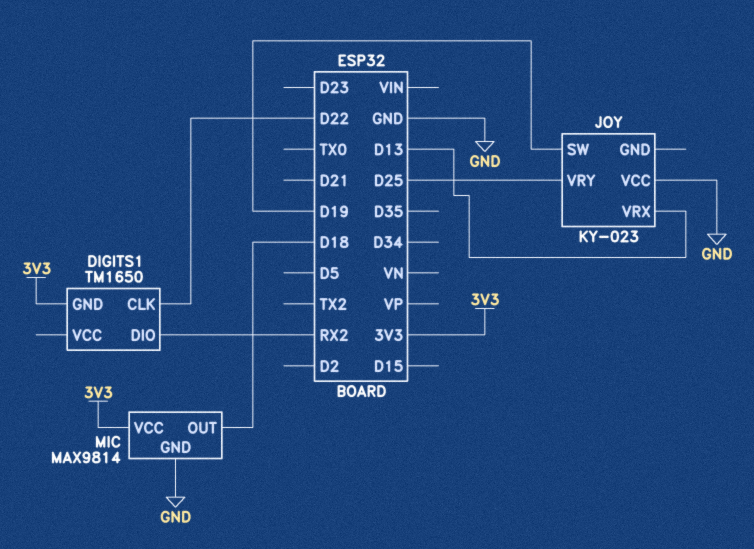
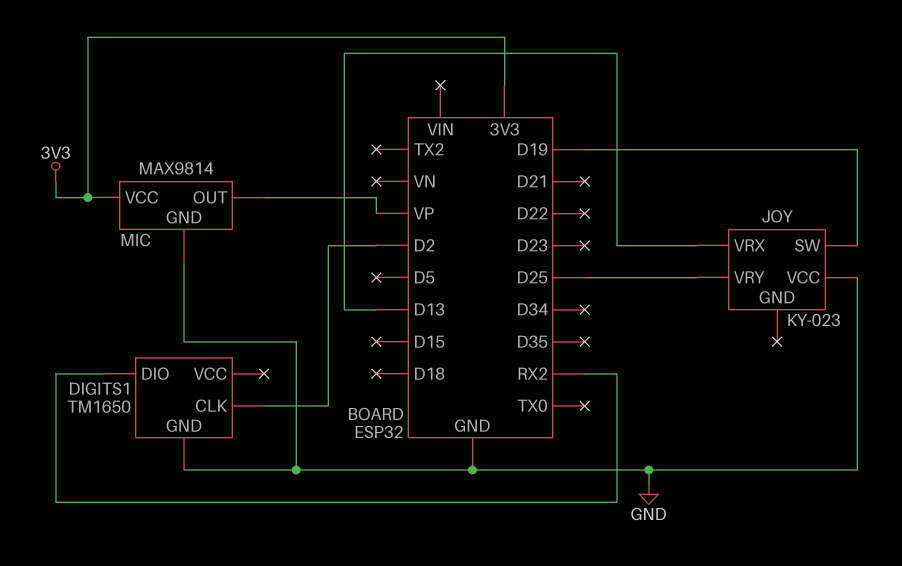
DIGITS1 pin CLK: D22 -> D2
DIGITS1 pin GND: 3V3 -> GND
MIC pin OUT: D18 -> VP

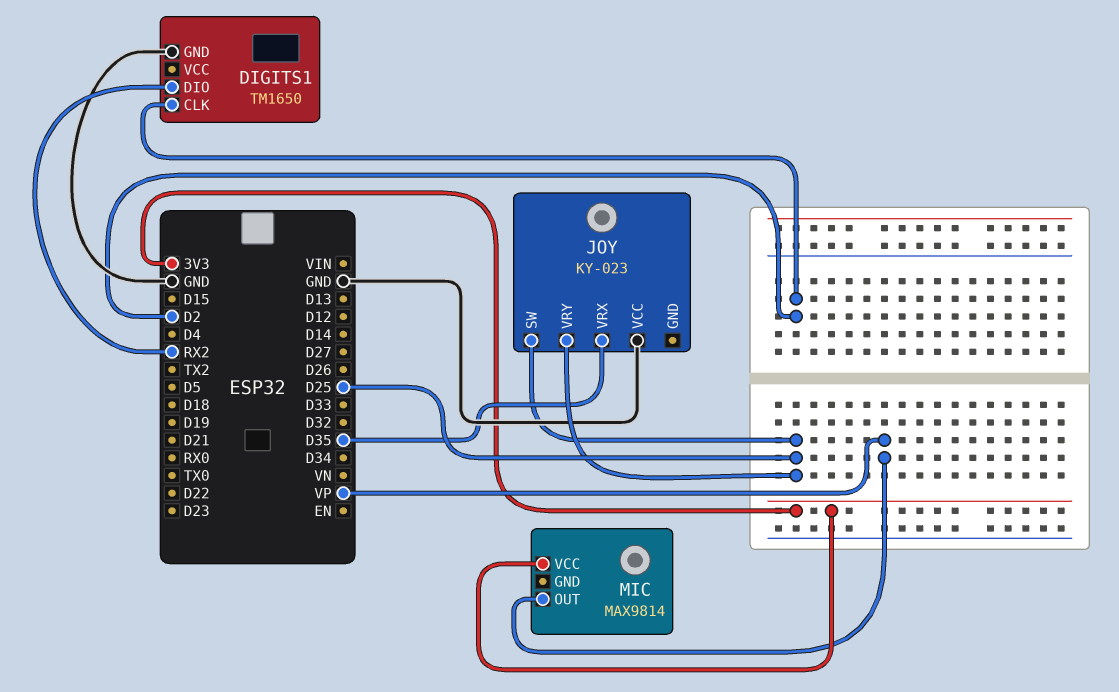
JOY pin SW: D19 -> D25
JOY pin VRX: D13 -> D35
MIC pin GND: GND -> none

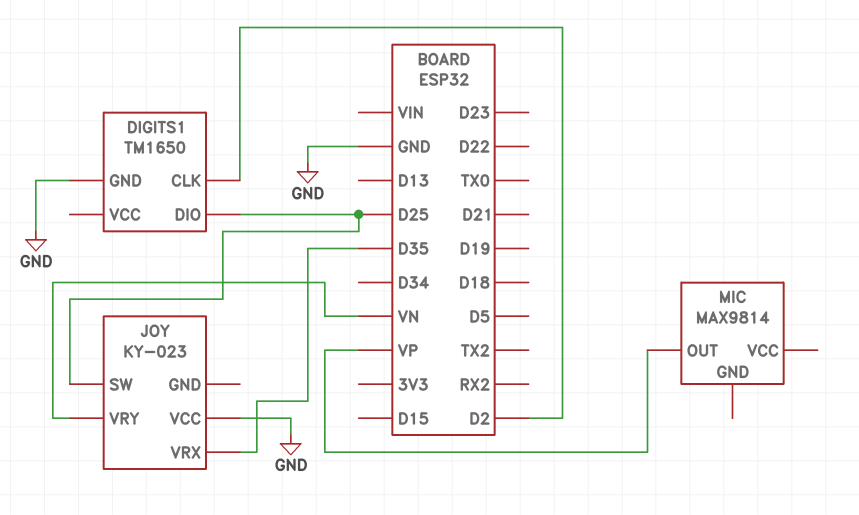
DIGITS1 pin DIO: RX2 -> D25
JOY pin VRY: D25 -> VN
MIC pin VCC: 3V3 -> none

